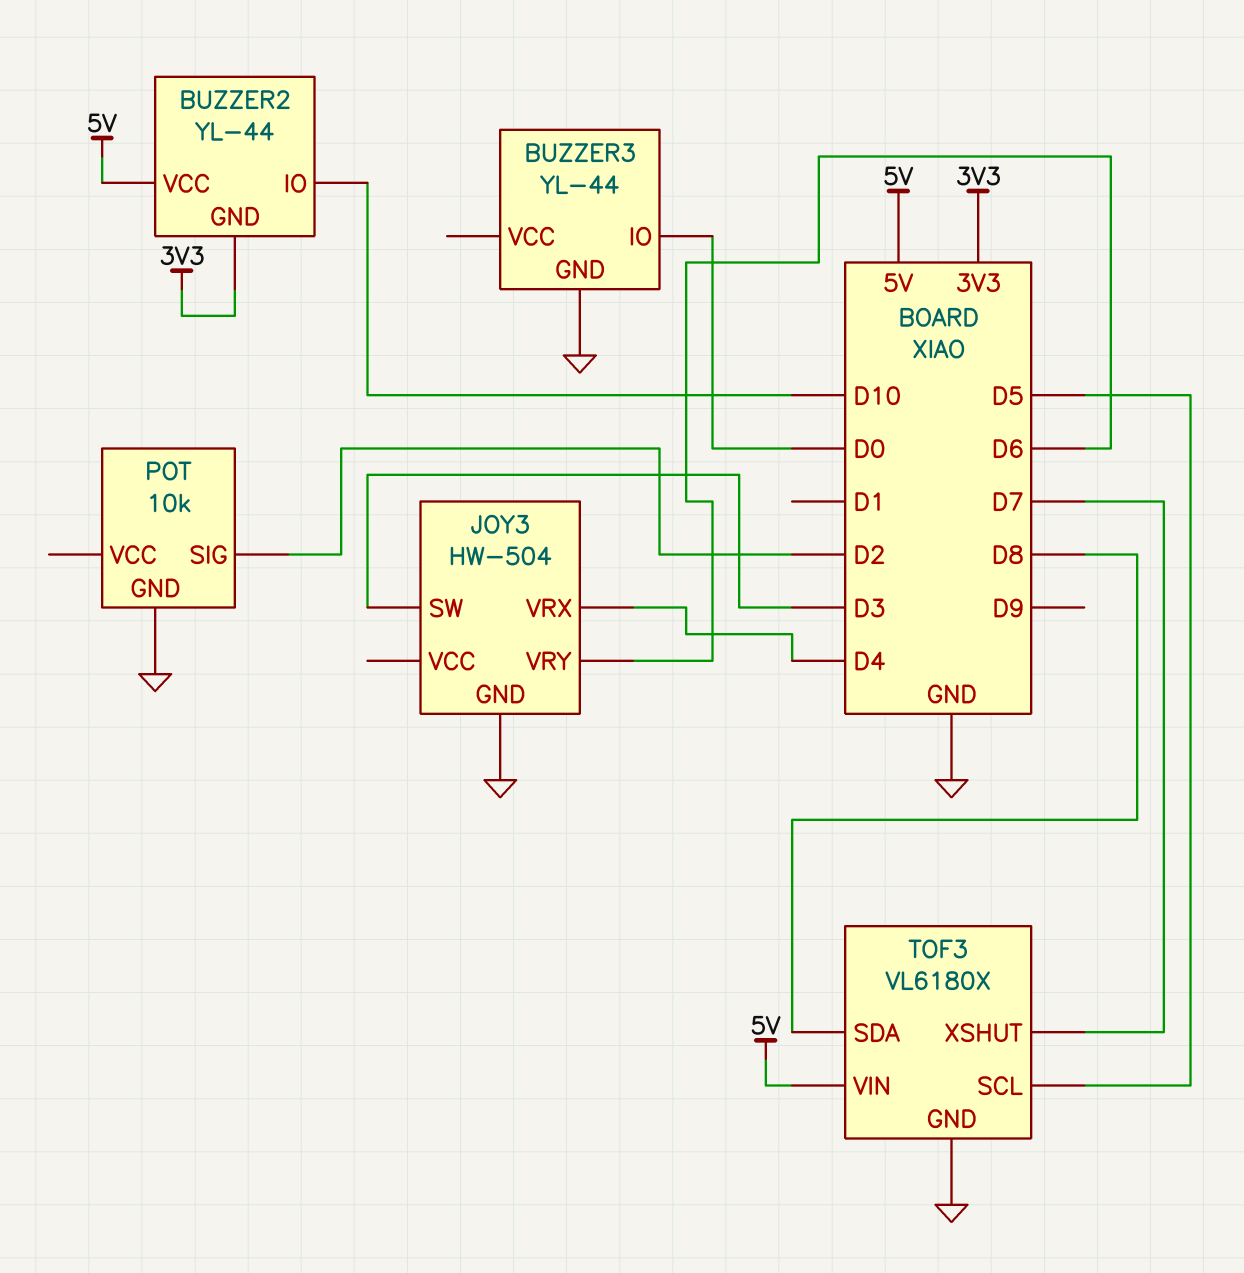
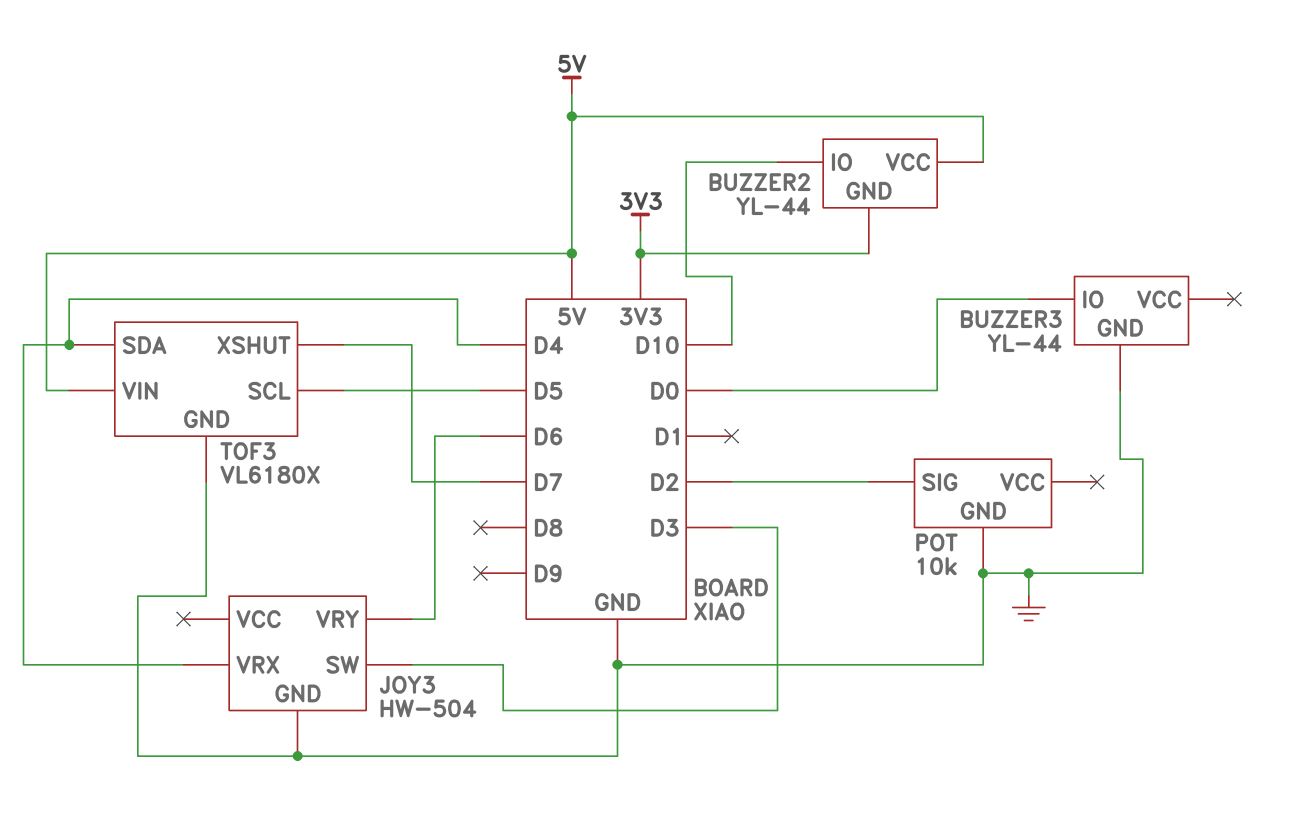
TOF3 pin SDA: D8 -> D4

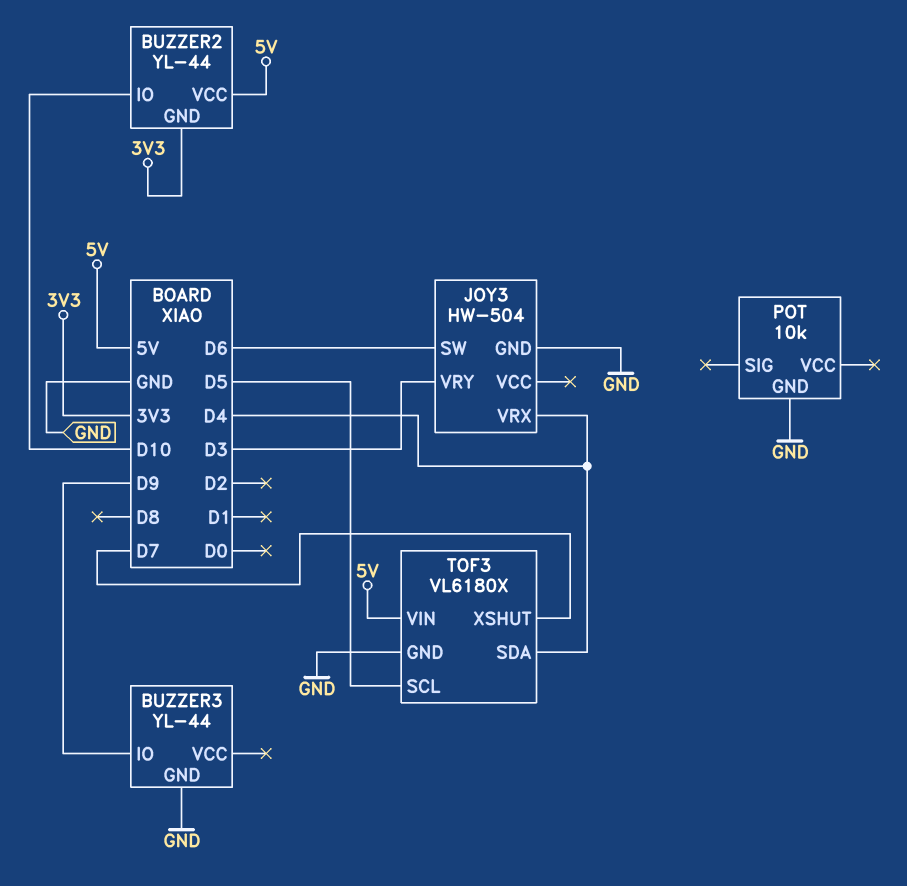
BUZZER3 pin IO: D0 -> D9
JOY3 pin SW: D3 -> D6
JOY3 pin VRY: D6 -> D3
POT pin SIG: D2 -> none

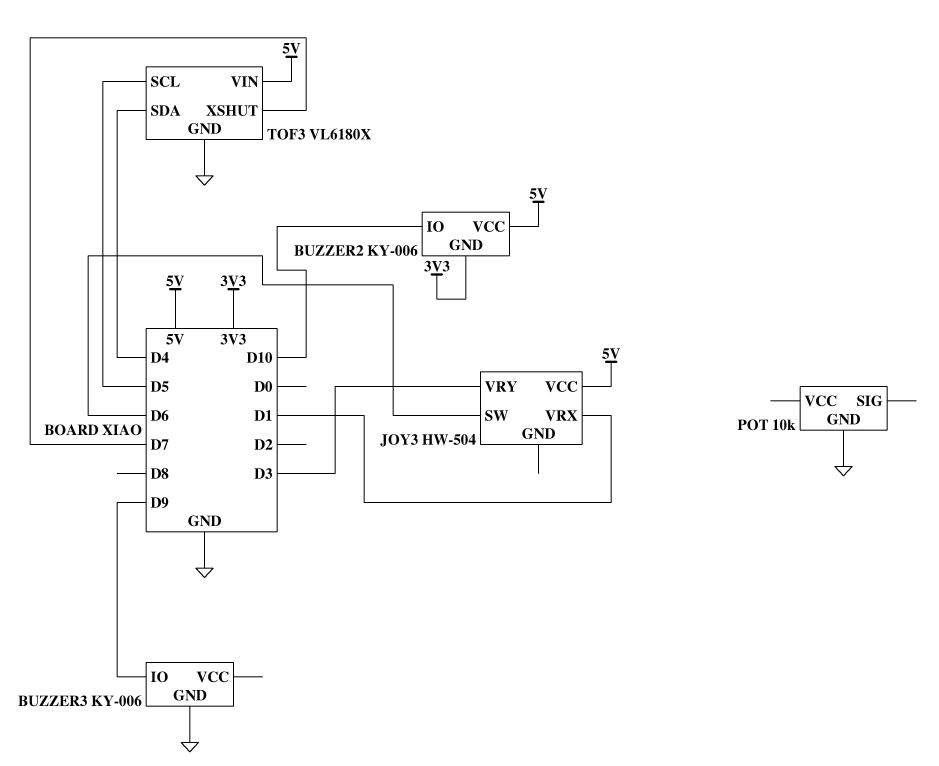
BUZZER2: YL-44 -> KY-006
BUZZER3: YL-44 -> KY-006
JOY3 pin GND: GND -> none
JOY3 pin VCC: none -> 5V
JOY3 pin VRX: D4 -> D1

